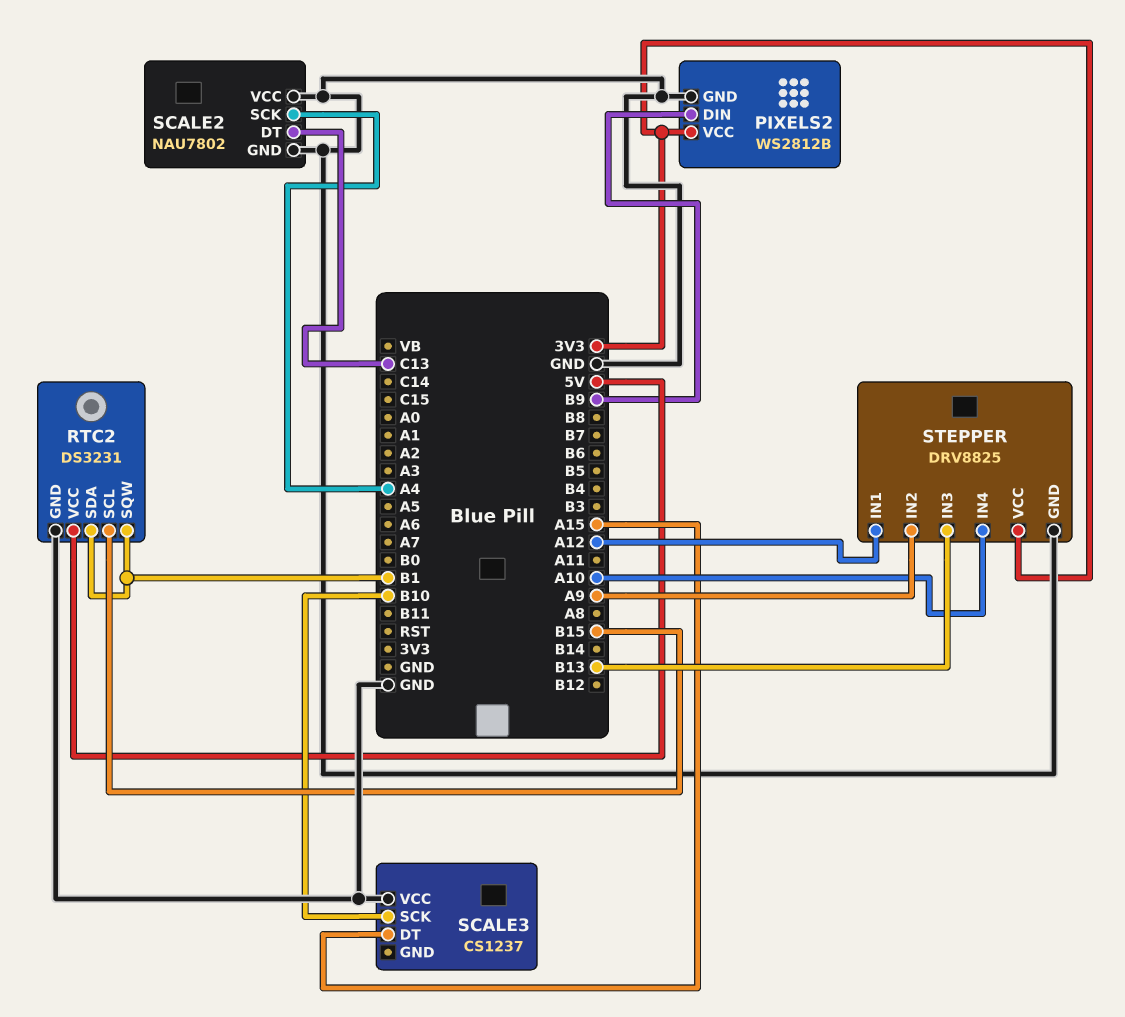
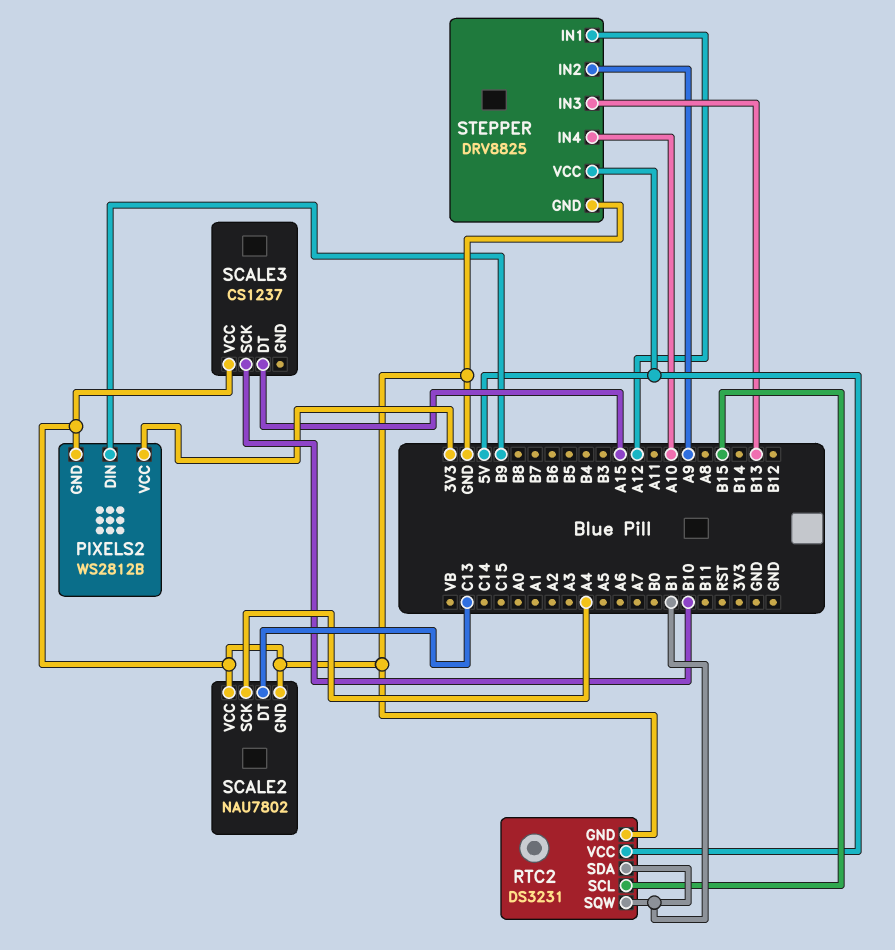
STEPPER pin VCC: 3V3 -> 5V

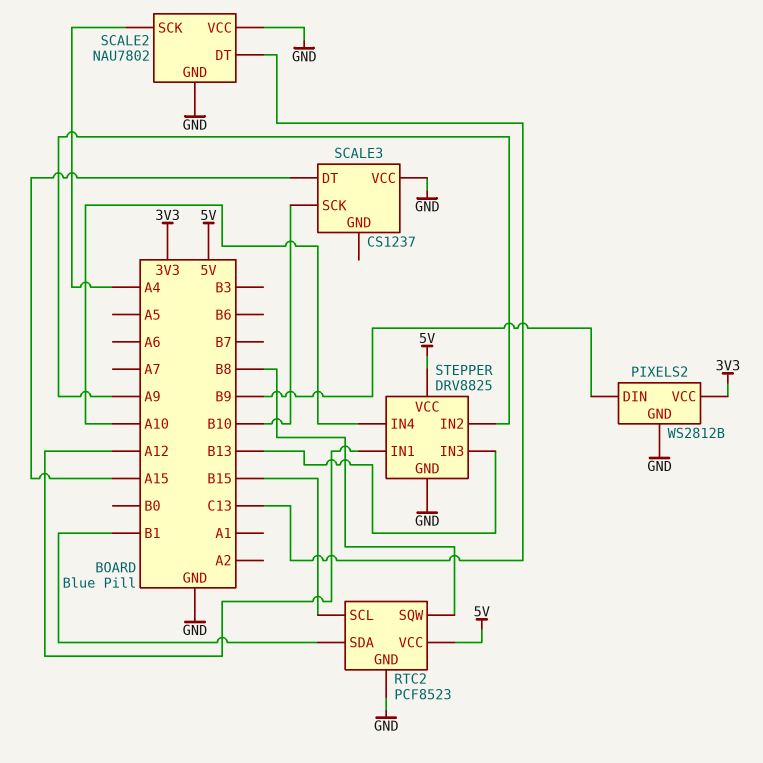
RTC2: DS3231 -> PCF8523
RTC2 pin SQW: B1 -> B8

